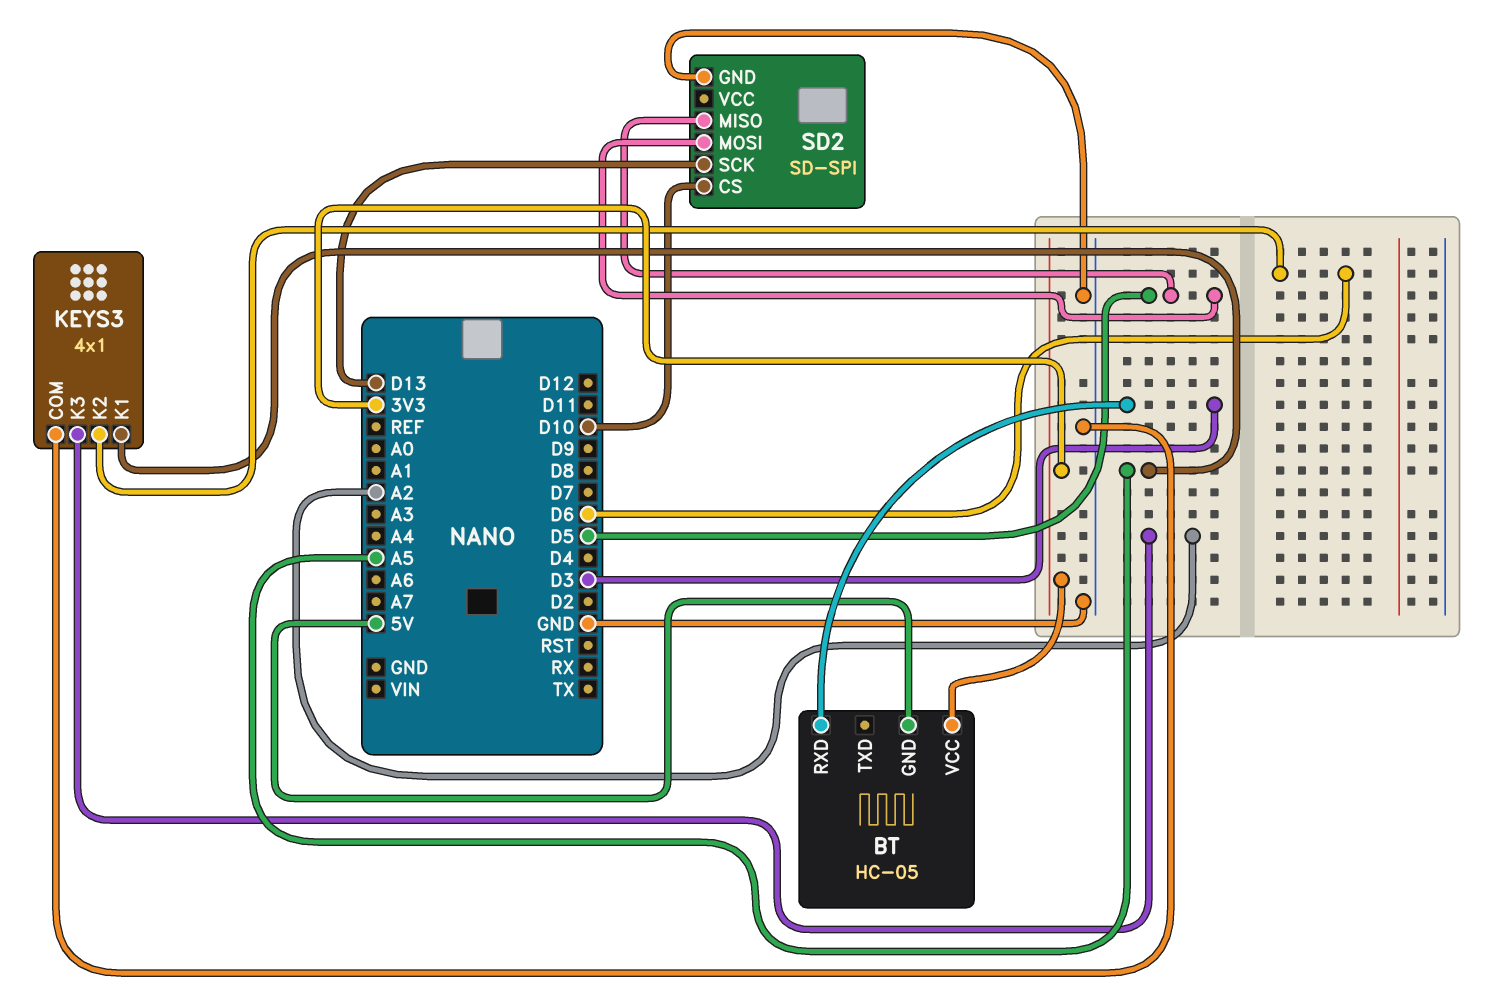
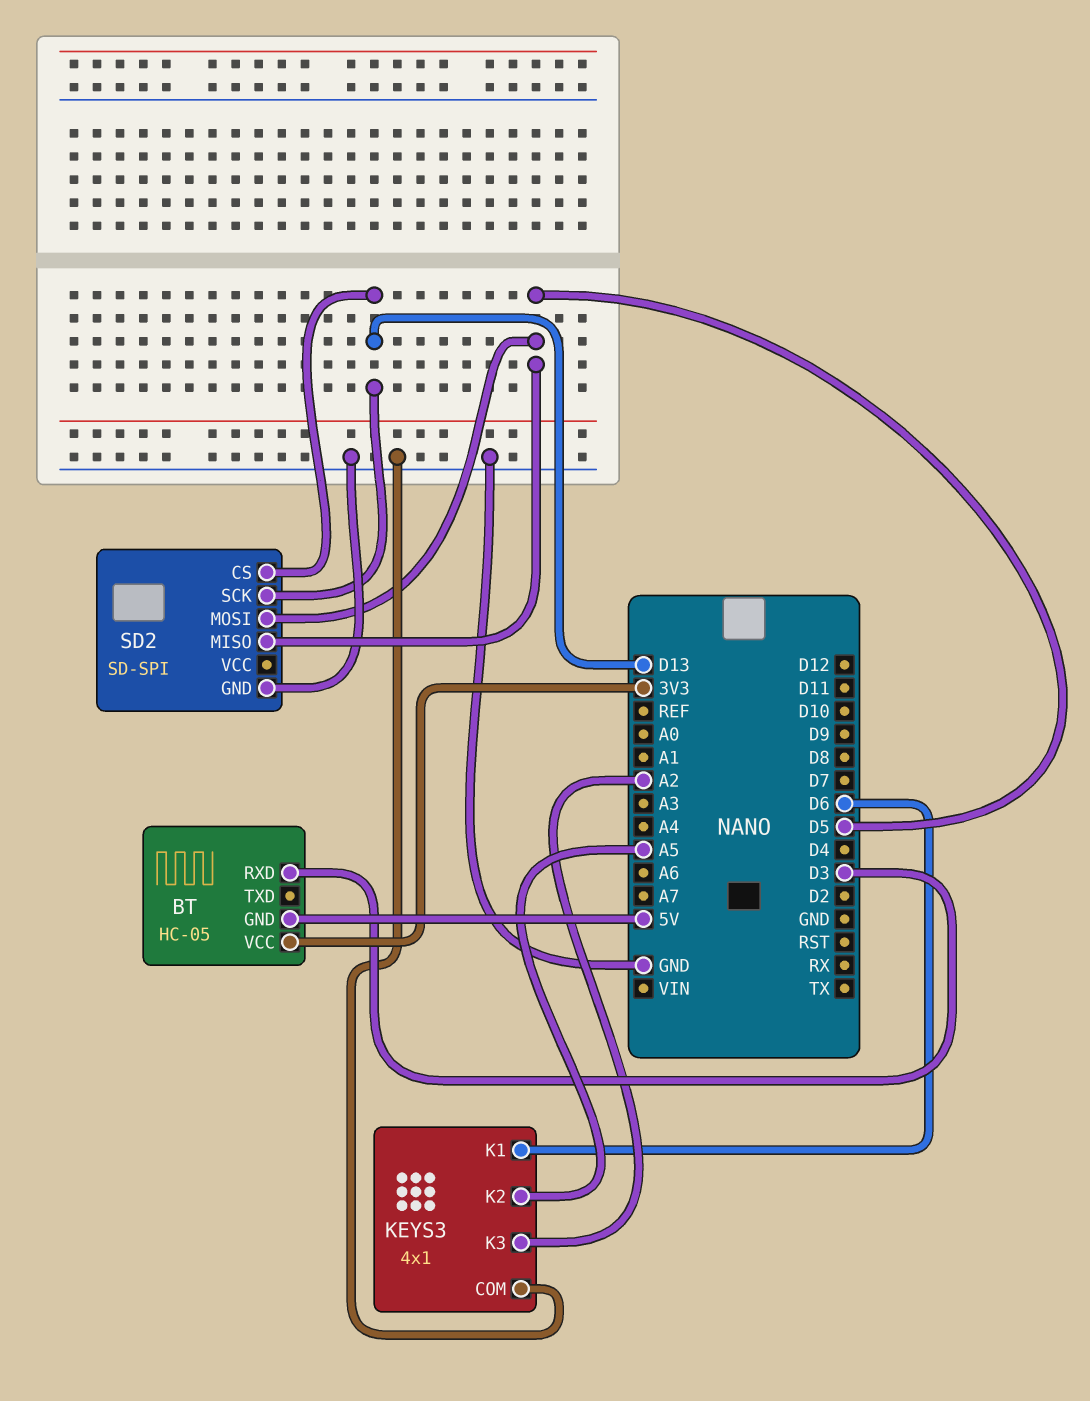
KEYS3 pin K1: A5 -> D6
KEYS3 pin K2: D6 -> A5
SD2 pin CS: D10 -> D13

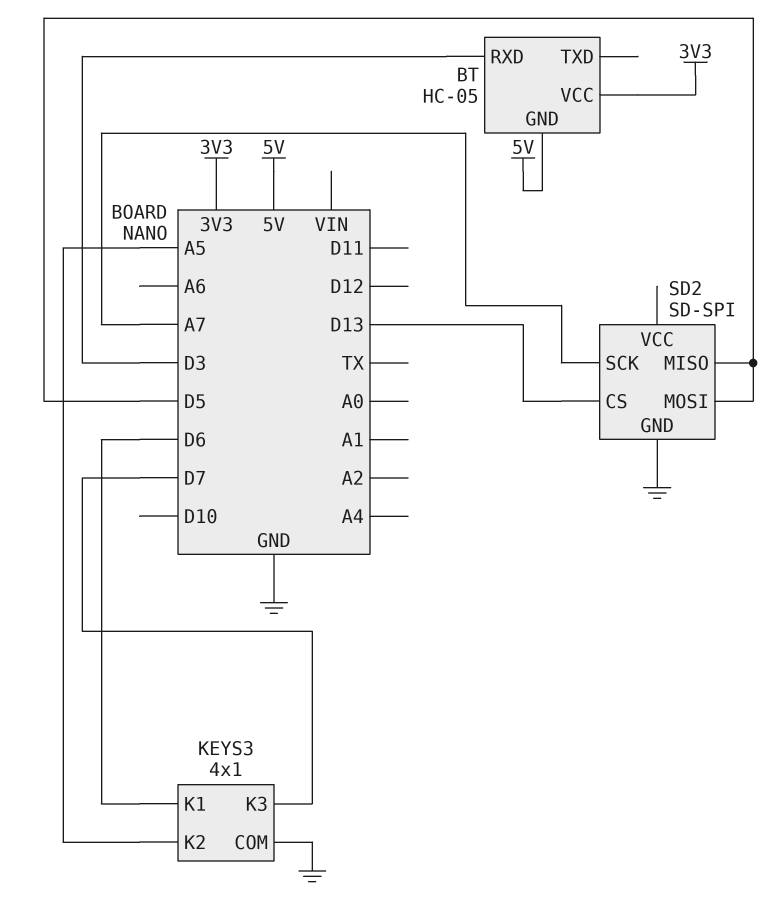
KEYS3 pin K3: A2 -> D7
SD2 pin SCK: D13 -> A7

